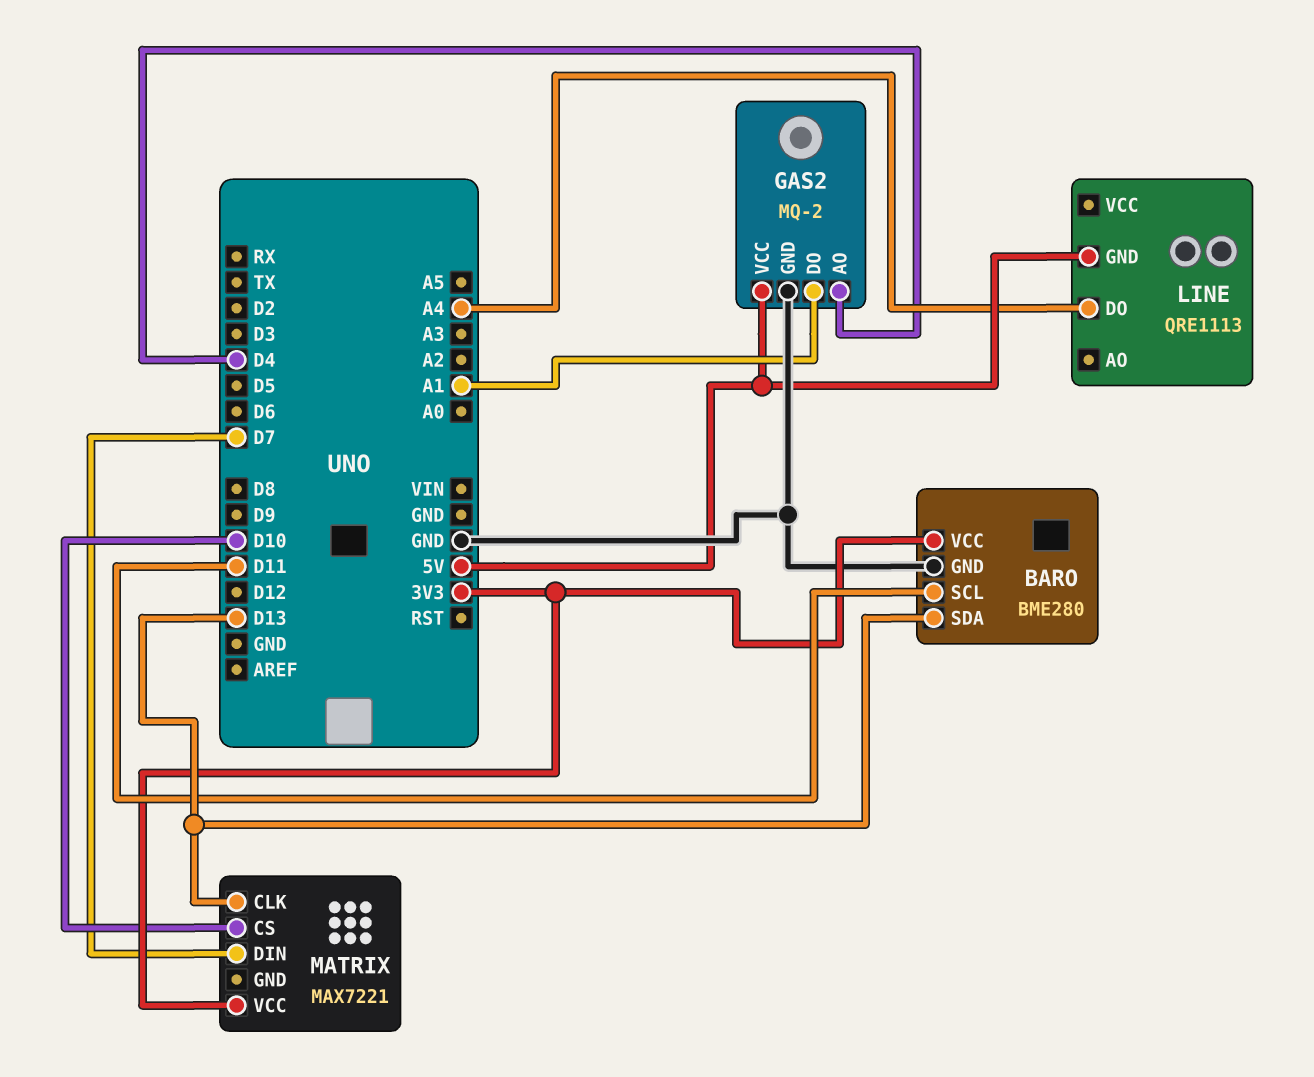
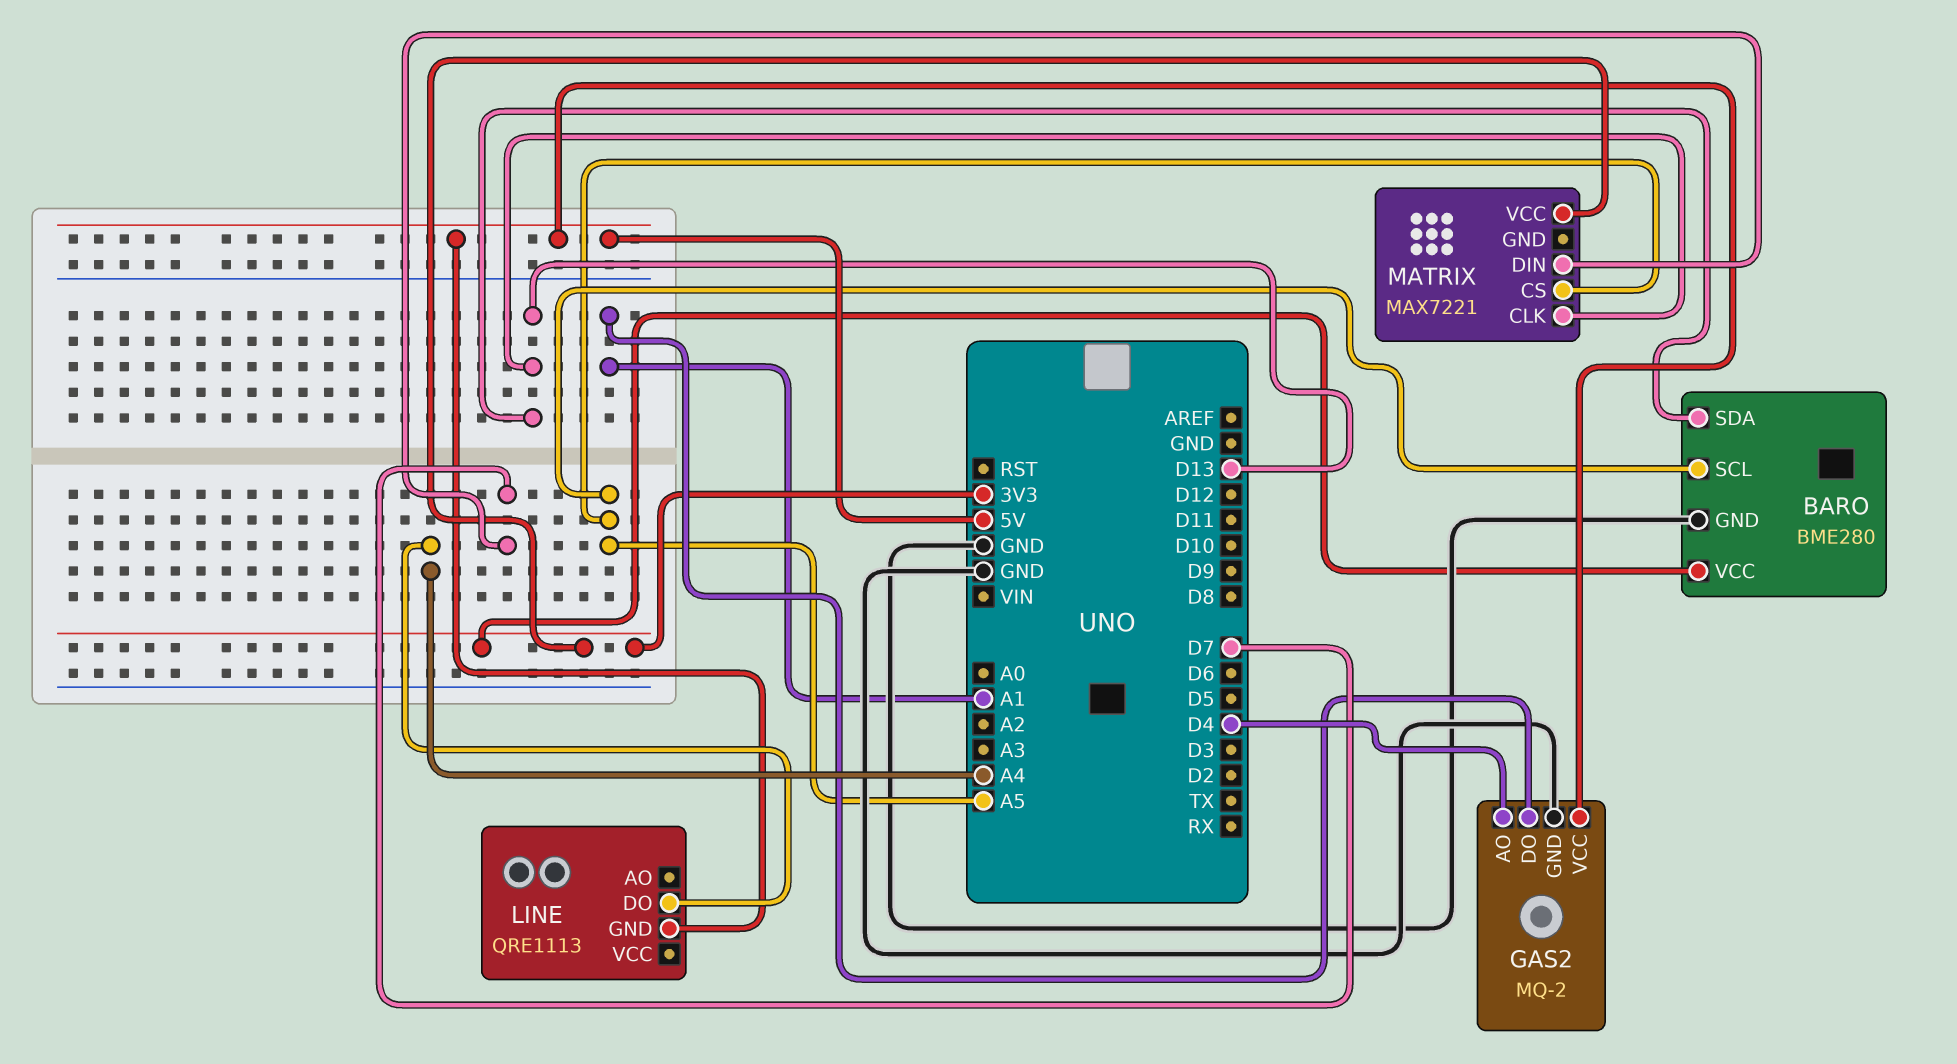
BARO pin SCL: D11 -> A5
MATRIX pin CS: D10 -> A5

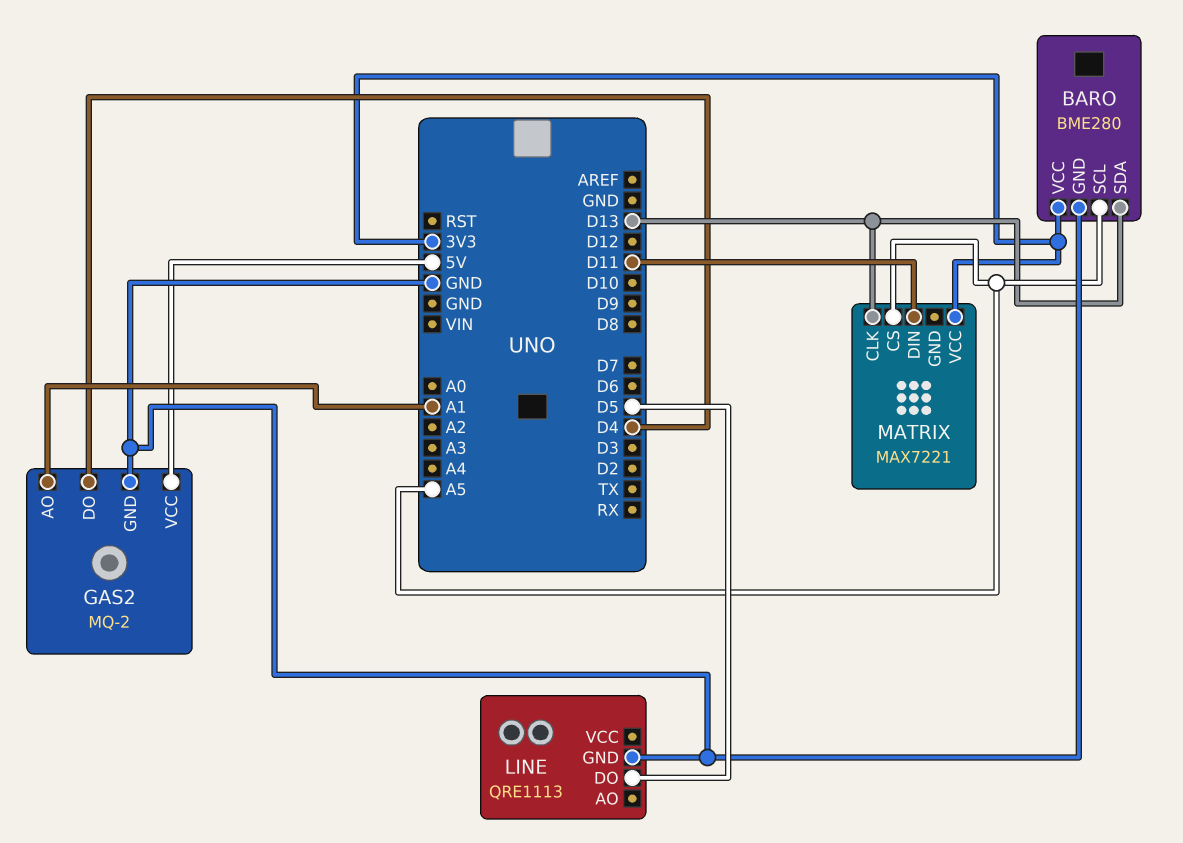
GAS2 pin AO: D4 -> A1
GAS2 pin DO: A1 -> D4
LINE pin DO: A4 -> D5
LINE pin GND: 5V -> GND
MATRIX pin DIN: D7 -> D11

